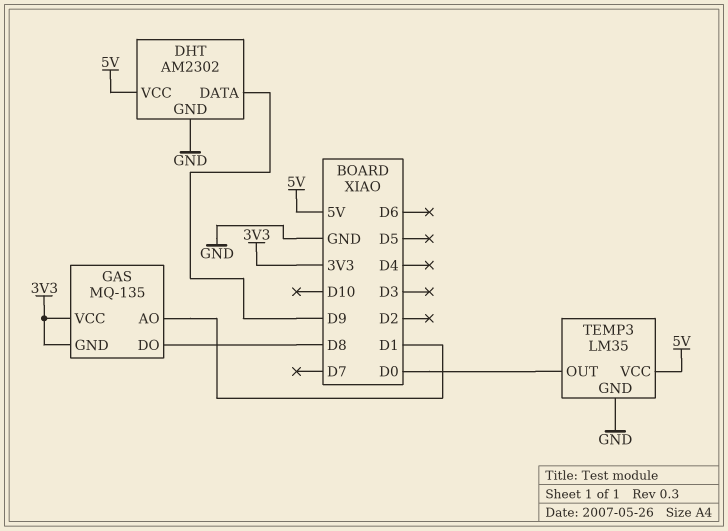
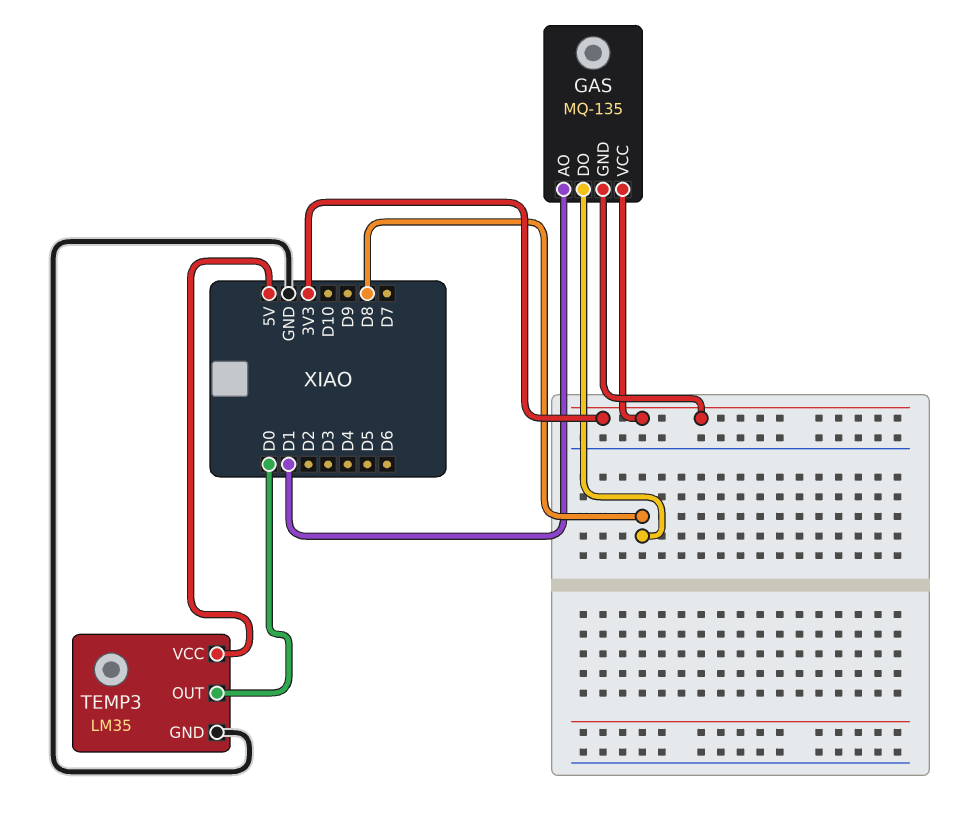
DHT: AM2302 -> none
DHT pin DATA: D9 -> none
DHT pin GND: GND -> none
DHT pin VCC: 5V -> none

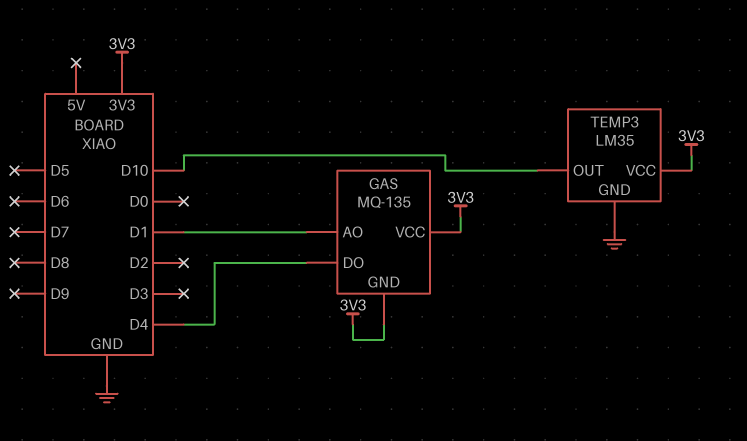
GAS pin DO: D8 -> D4
TEMP3 pin OUT: D0 -> D10
TEMP3 pin VCC: 5V -> 3V3

